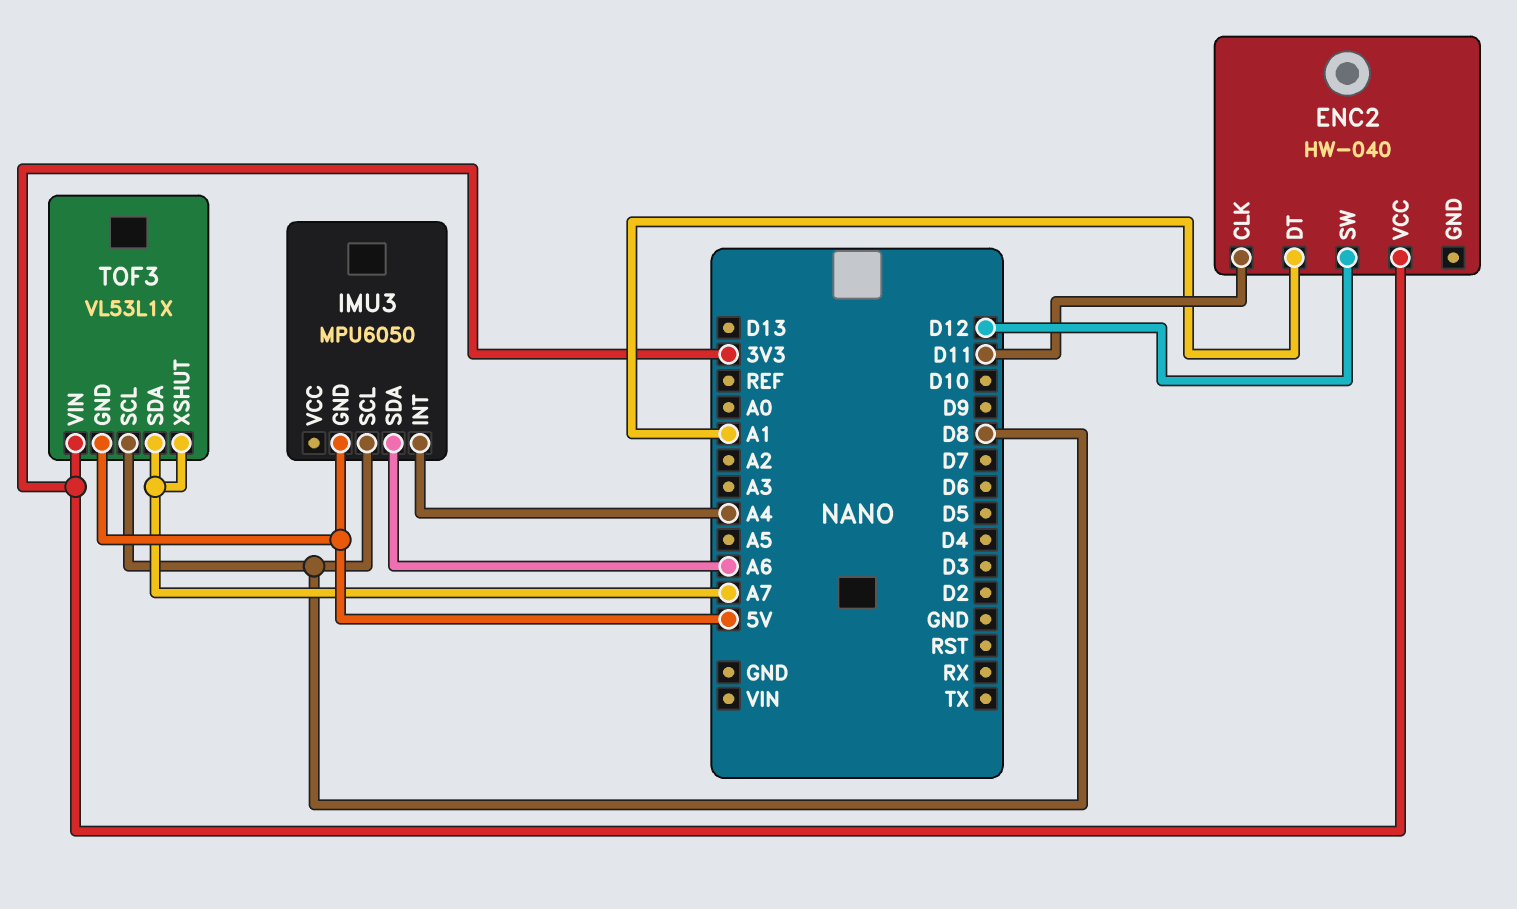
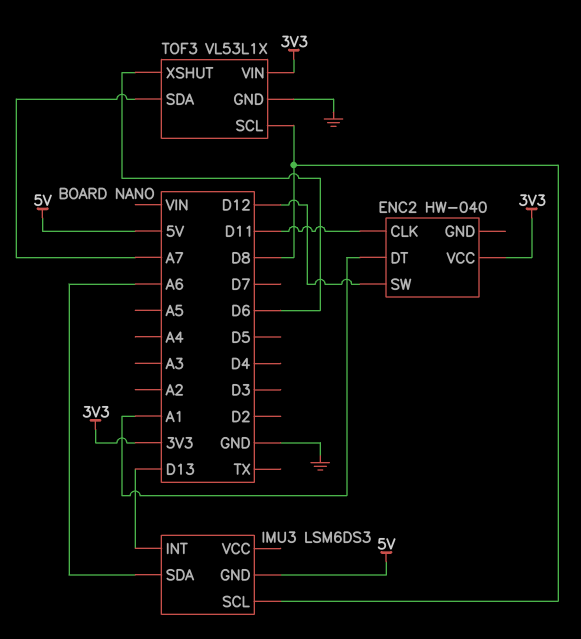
IMU3: MPU6050 -> LSM6DS3
IMU3 pin INT: A4 -> D13
TOF3 pin GND: 5V -> GND
TOF3 pin XSHUT: A7 -> D6

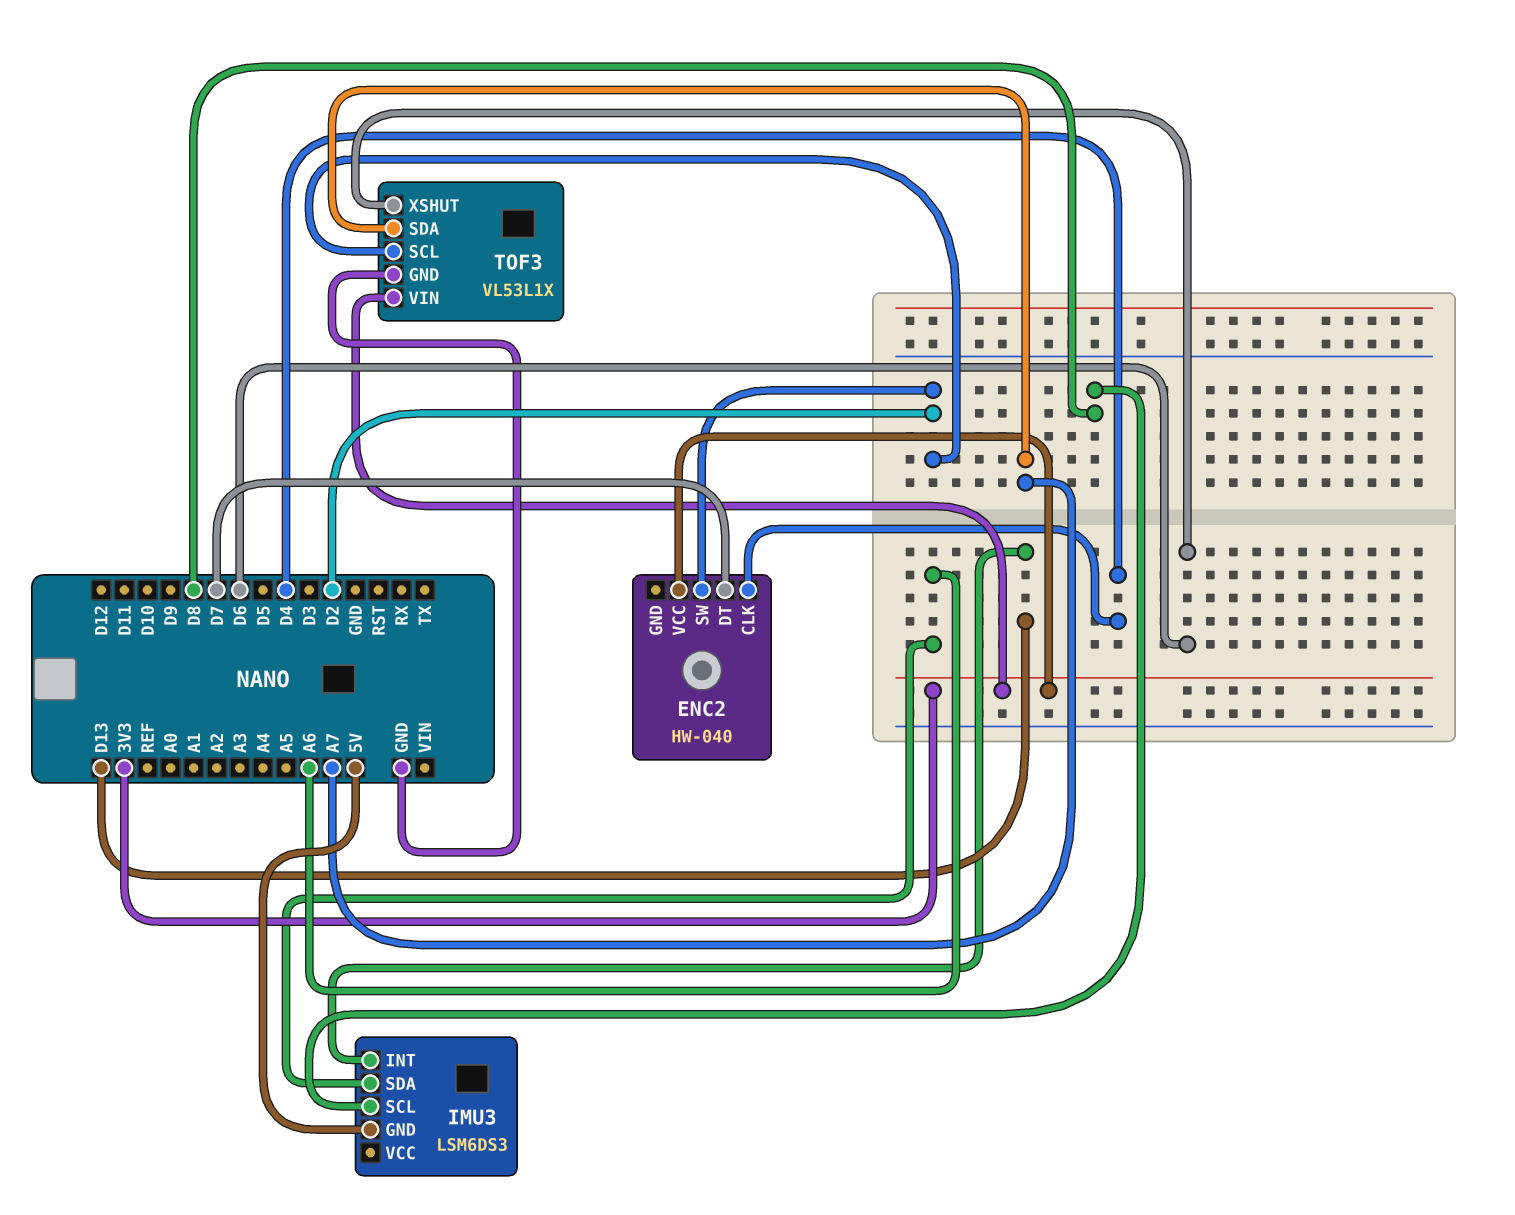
ENC2 pin CLK: D11 -> D4
ENC2 pin DT: A1 -> D7
ENC2 pin SW: D12 -> D2
TOF3 pin SCL: D8 -> D2

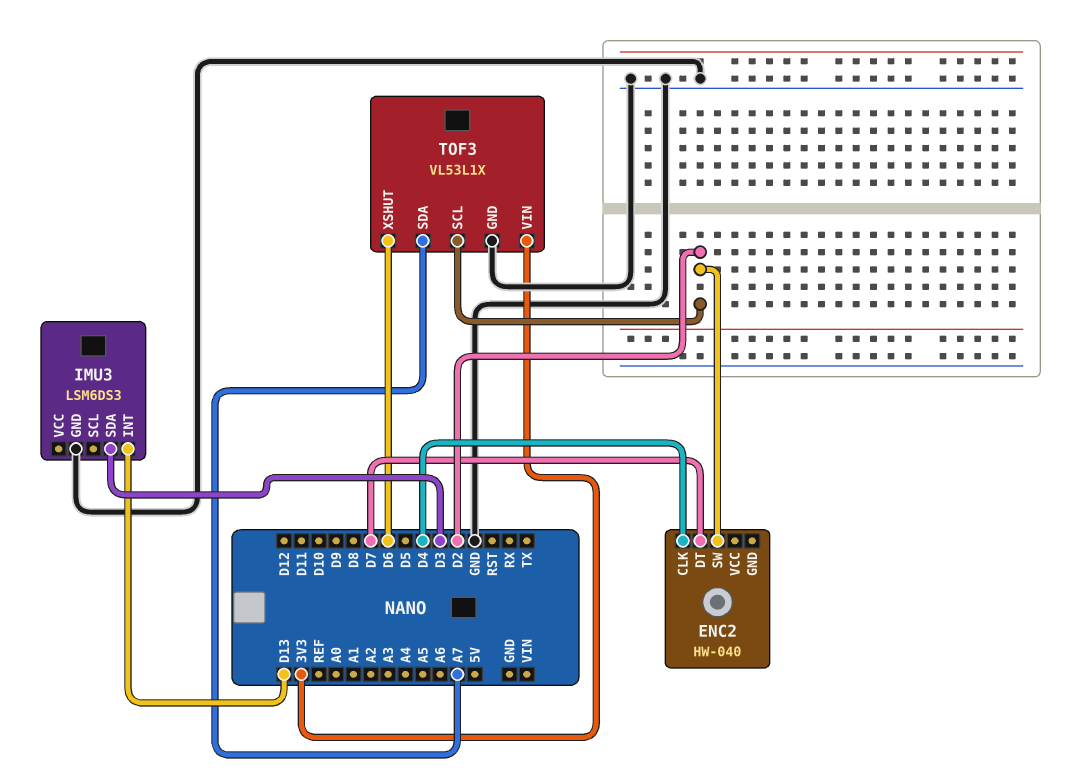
ENC2 pin VCC: 3V3 -> none
IMU3 pin GND: 5V -> GND
IMU3 pin SCL: D8 -> none
IMU3 pin SDA: A6 -> D3

